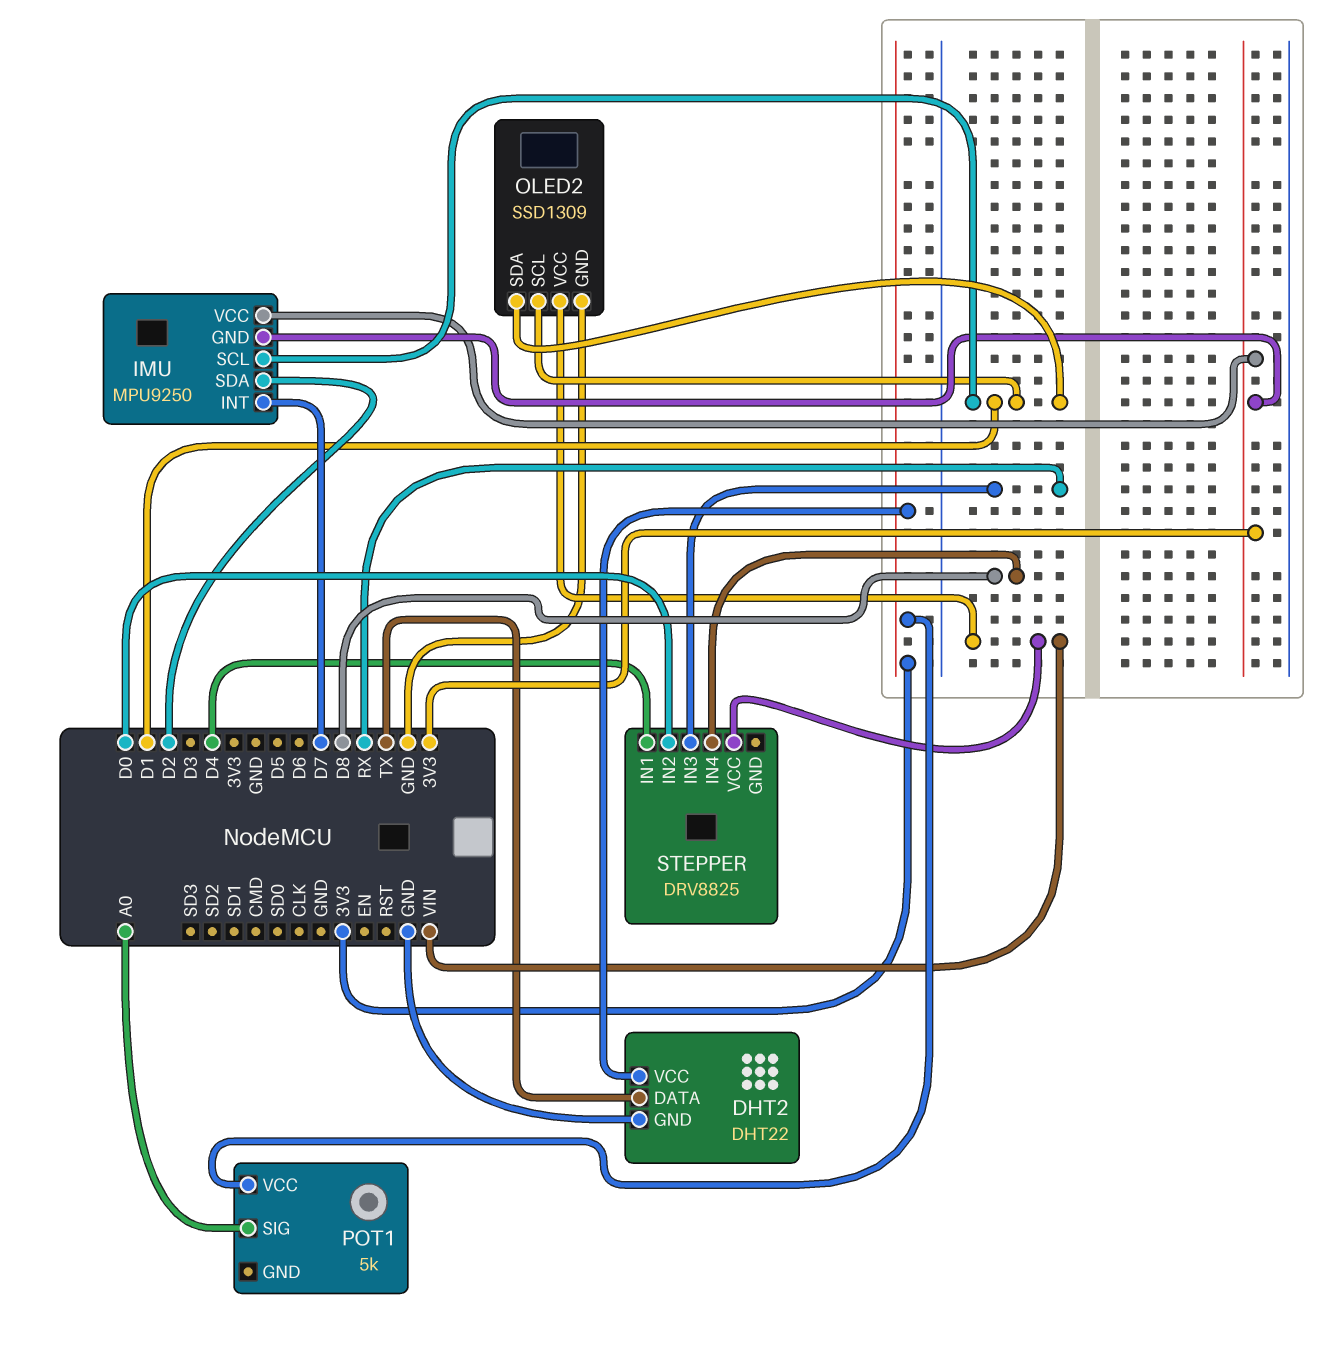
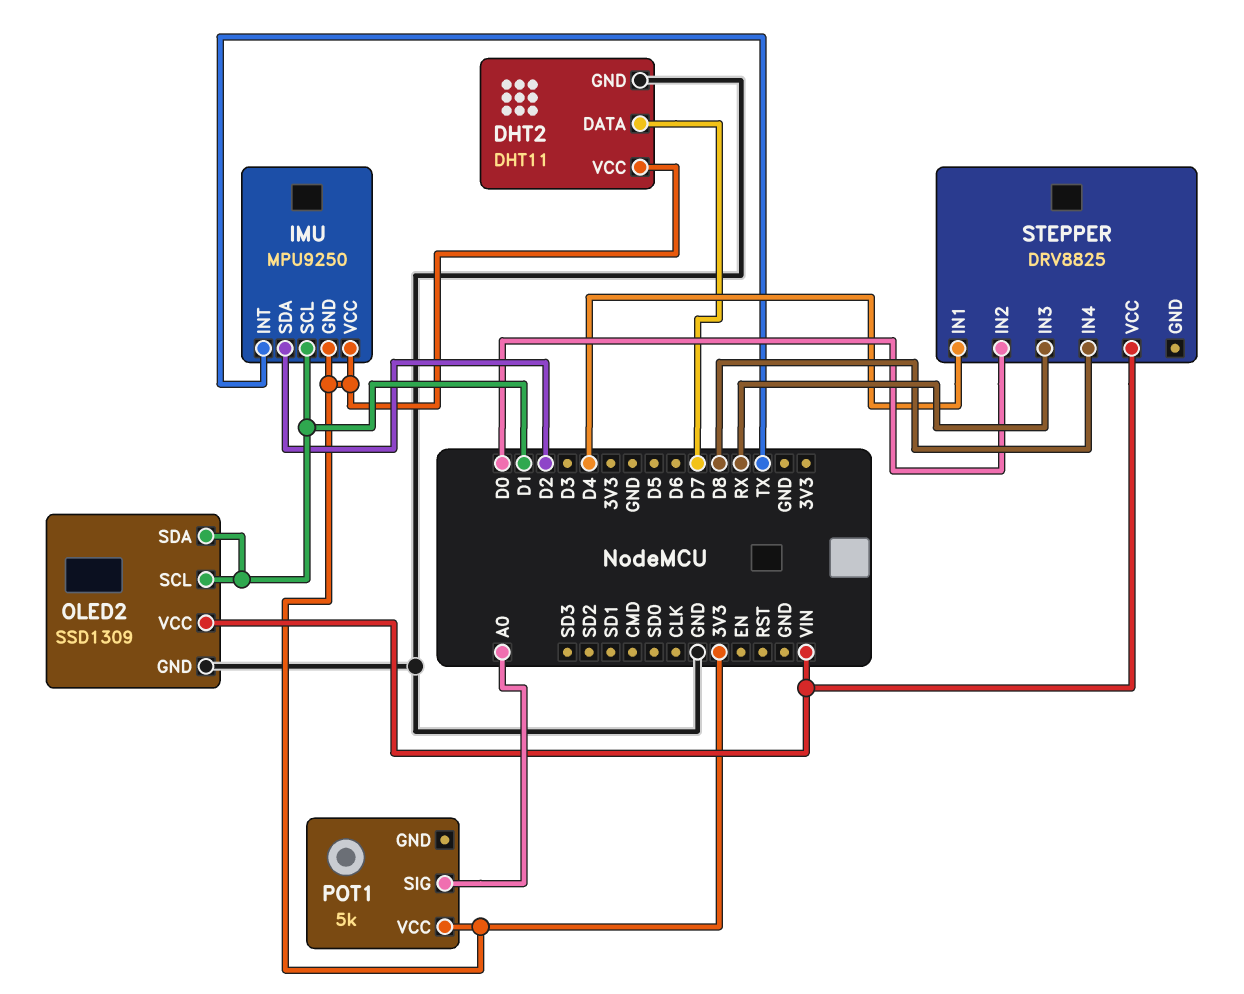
DHT2: DHT22 -> DHT11
DHT2 pin DATA: TX -> D7
IMU pin INT: D7 -> TX

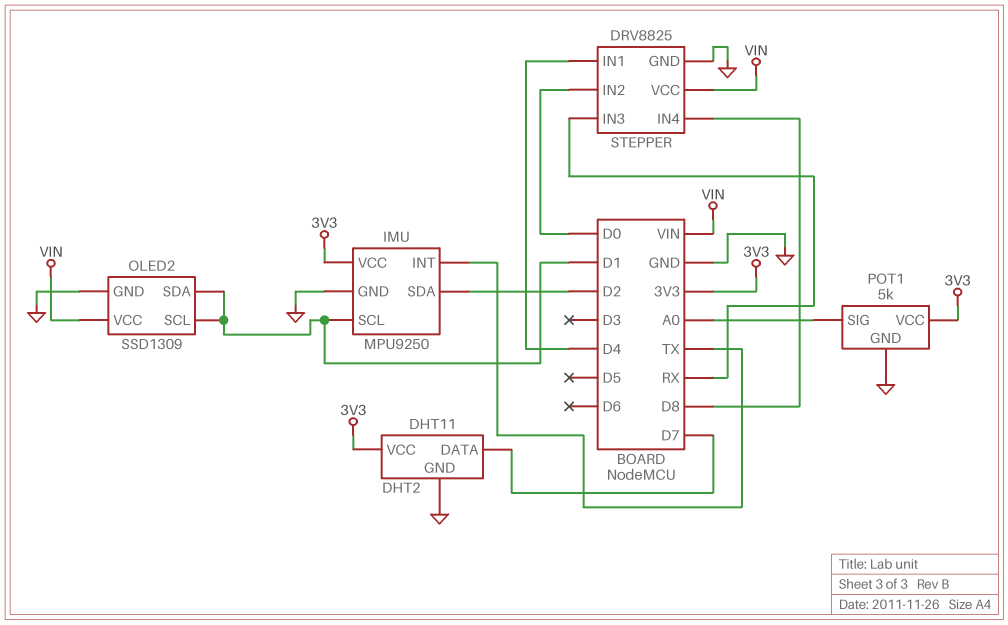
IMU pin GND: 3V3 -> GND
POT1 pin GND: none -> GND
STEPPER pin GND: none -> GND

